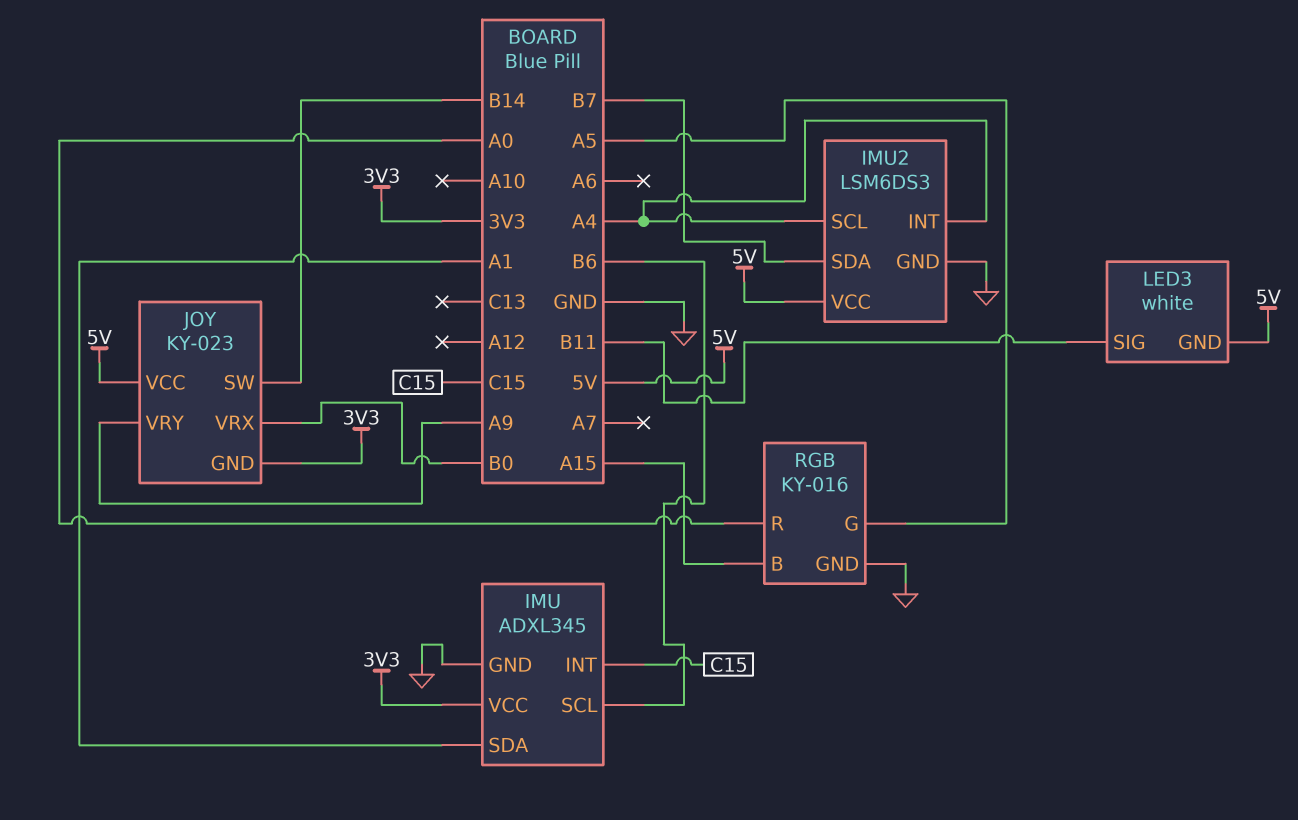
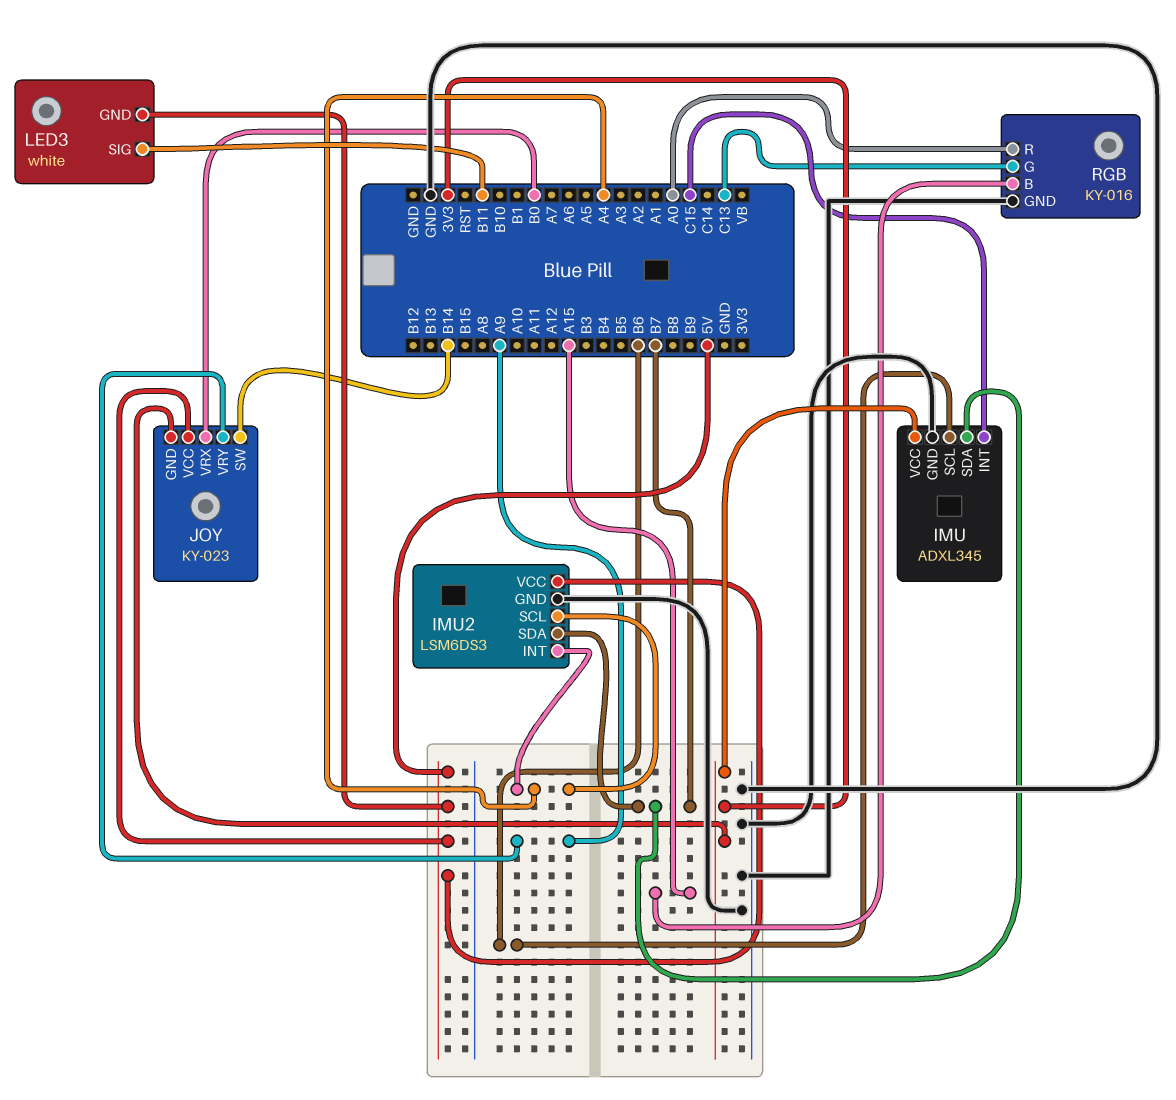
IMU pin SDA: A1 -> B7
RGB pin G: A5 -> C13

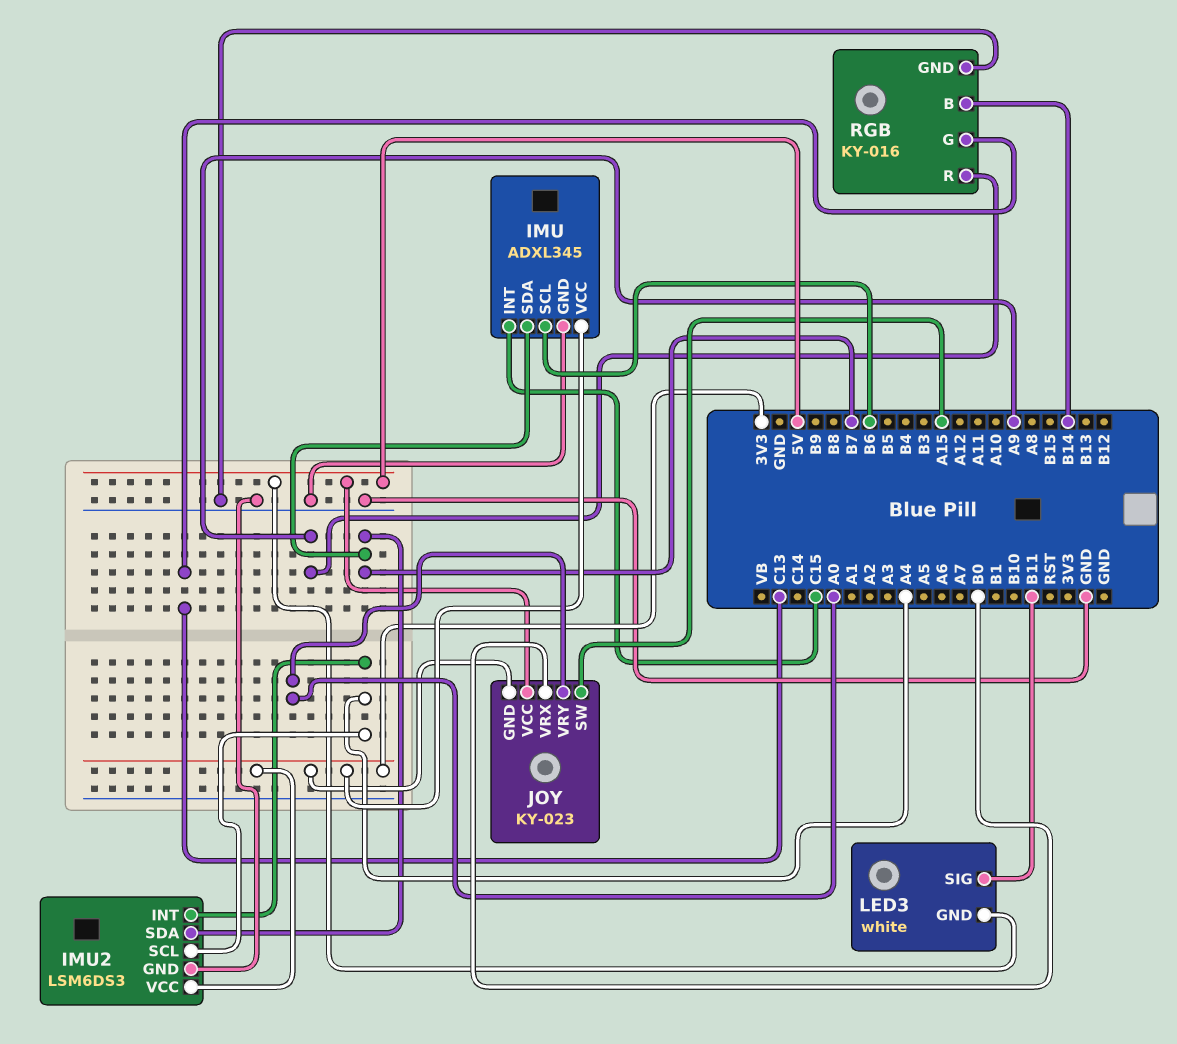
IMU2 pin VCC: 5V -> 3V3
JOY pin SW: B14 -> A15
JOY pin VRY: A9 -> A0
RGB pin B: A15 -> B14
RGB pin R: A0 -> A9

